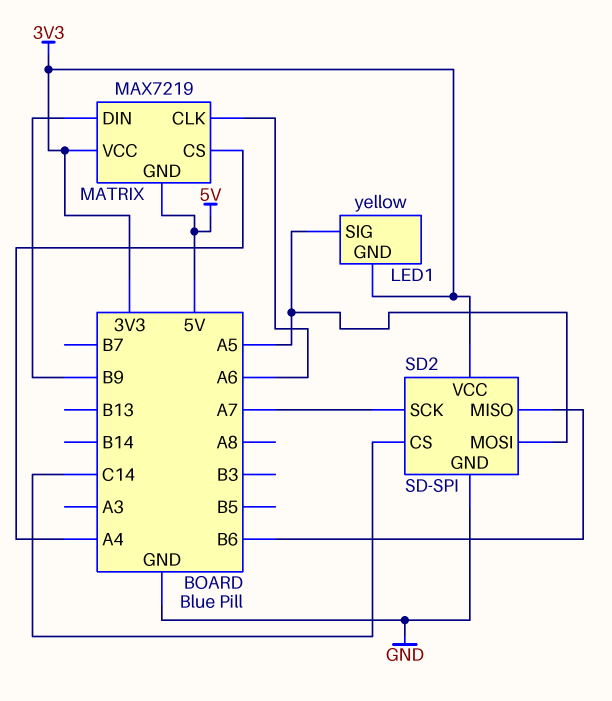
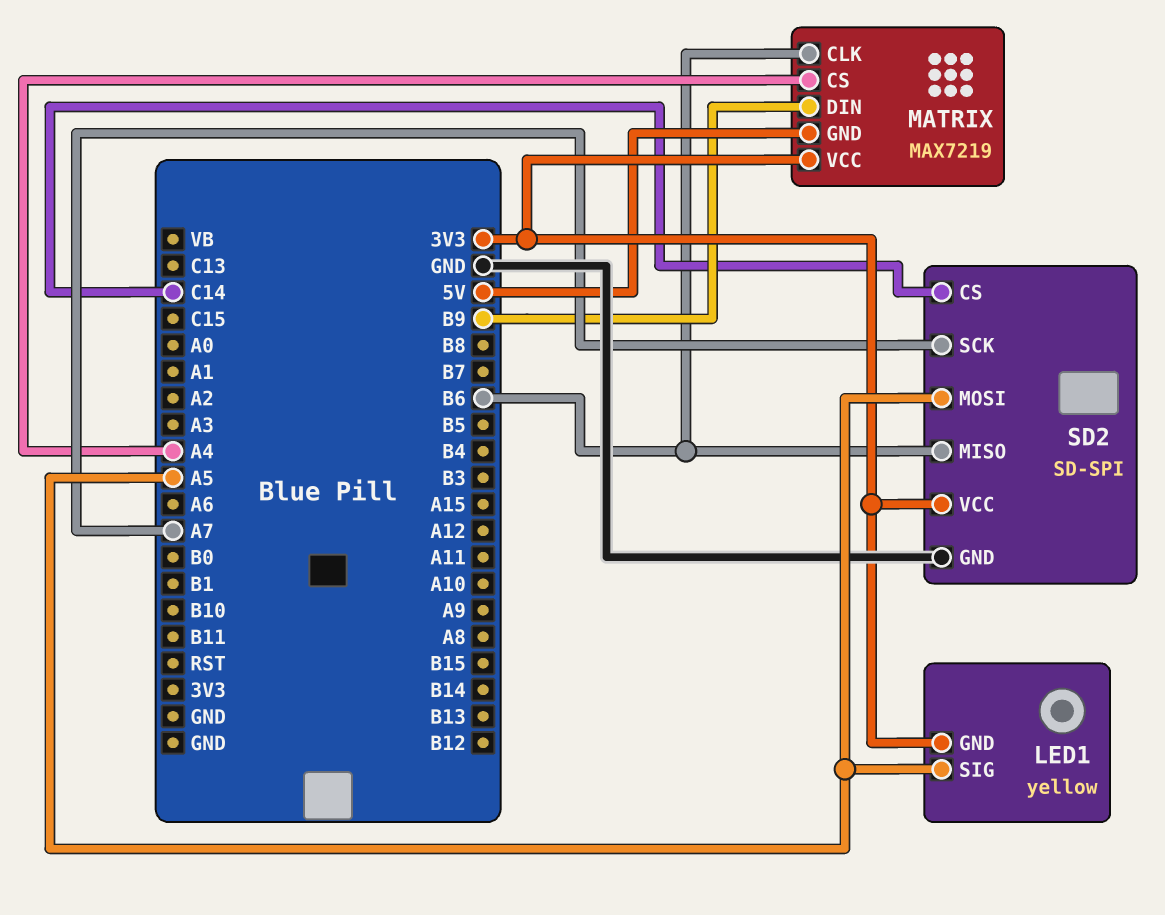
MATRIX pin CLK: A6 -> B6

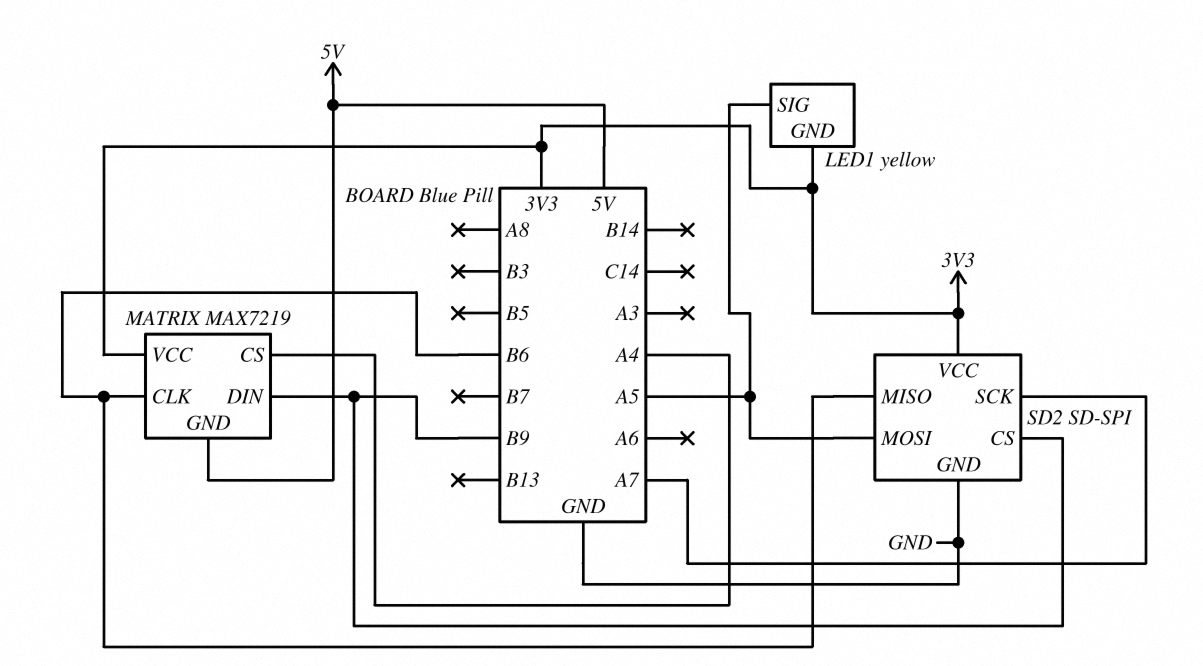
SD2 pin CS: C14 -> B9

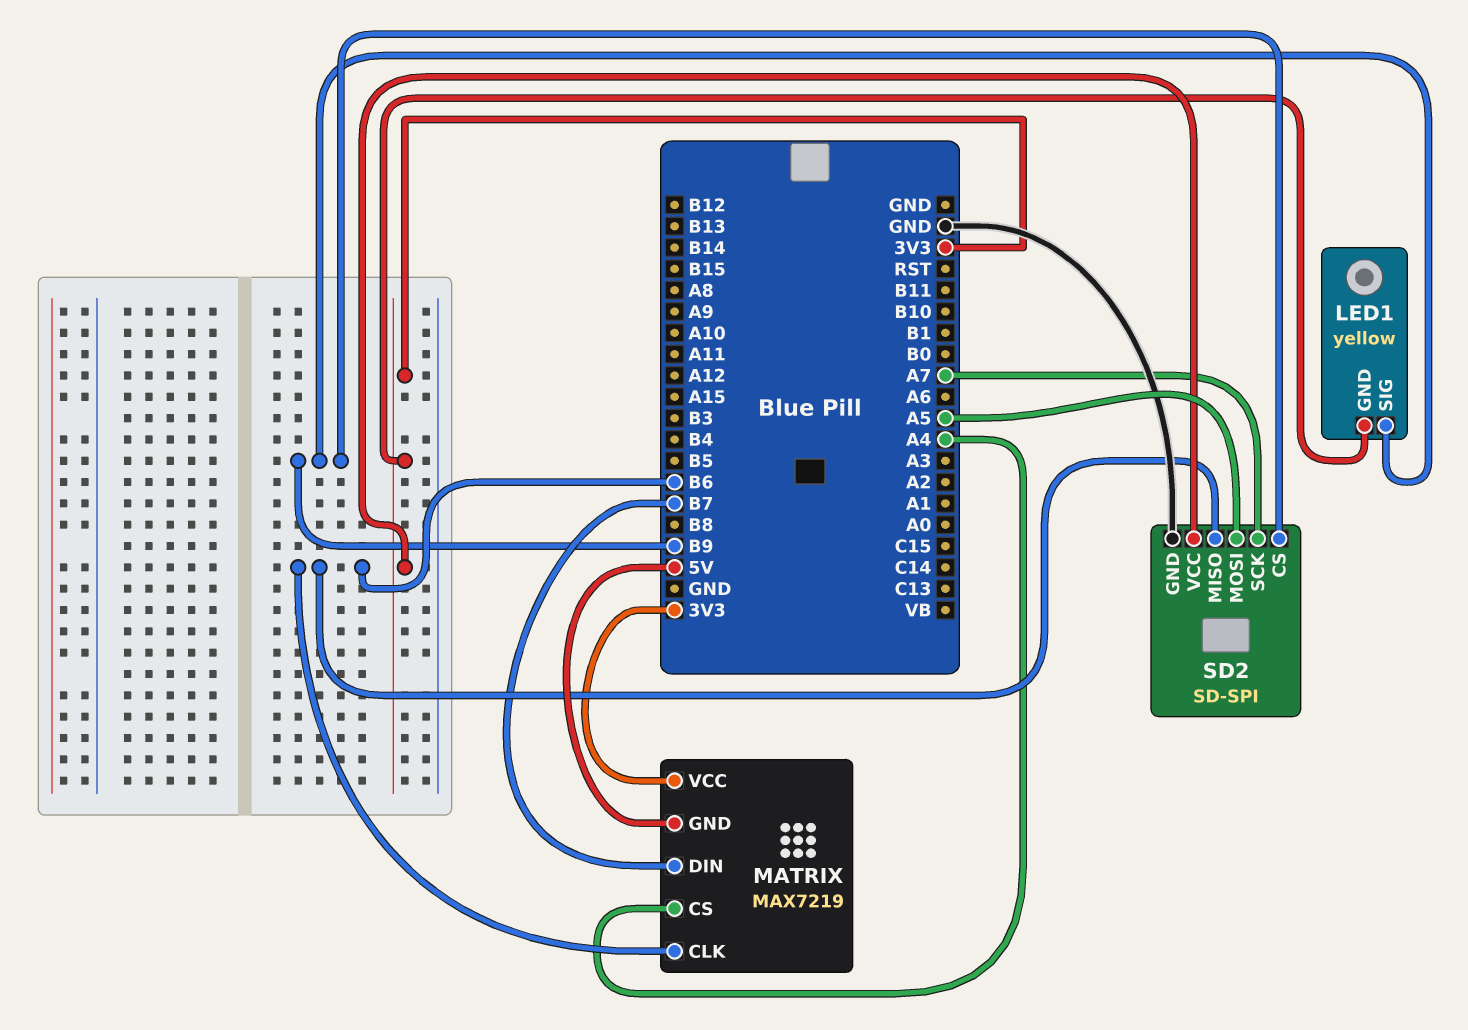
LED1 pin SIG: A5 -> B9
MATRIX pin DIN: B9 -> B7

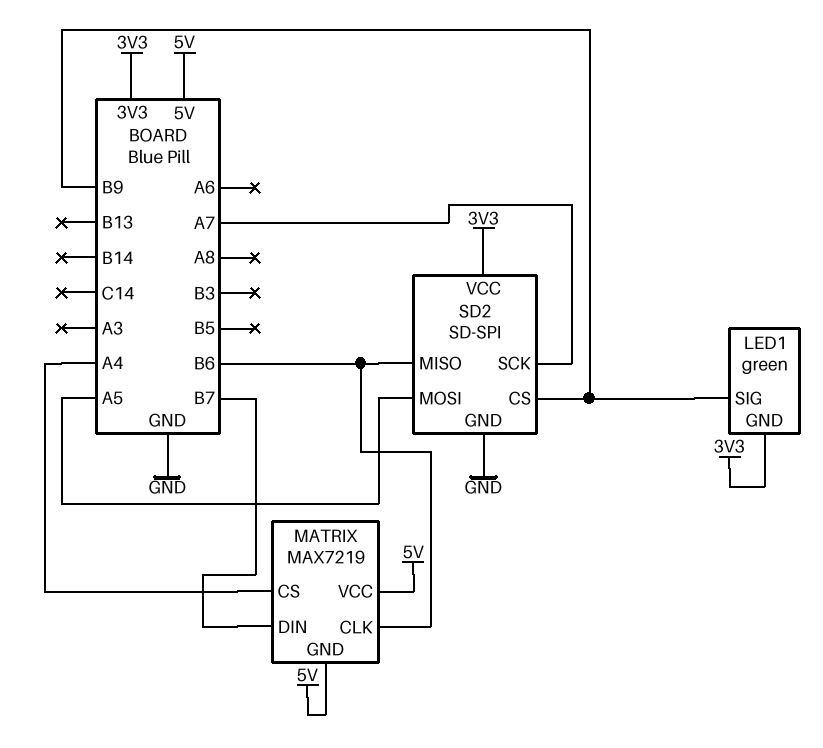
LED1: yellow -> green
MATRIX pin VCC: 3V3 -> 5V

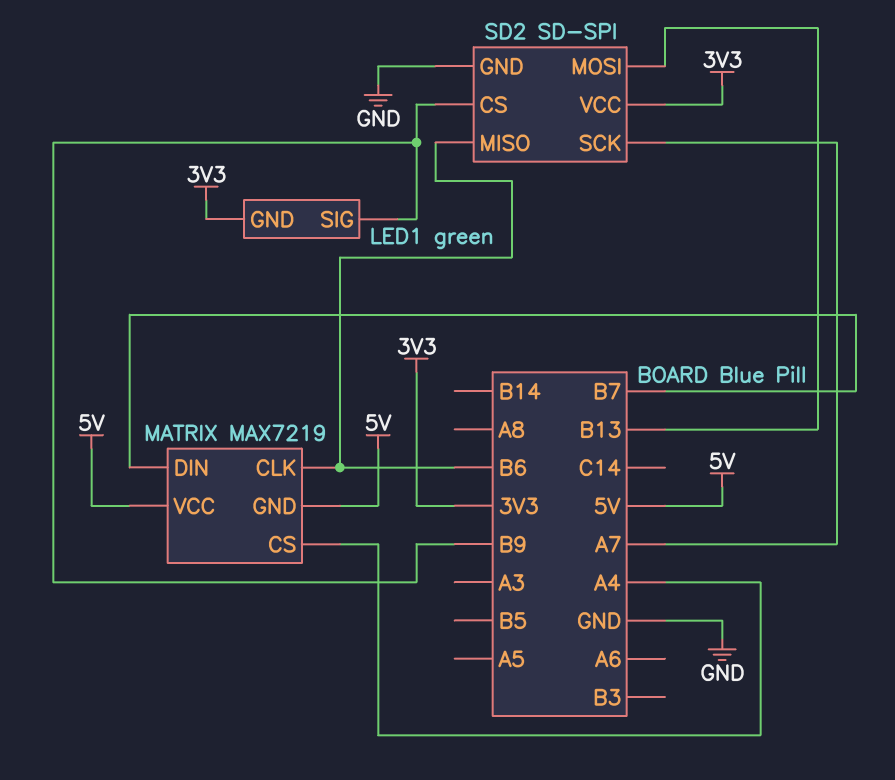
SD2 pin MOSI: A5 -> B13

